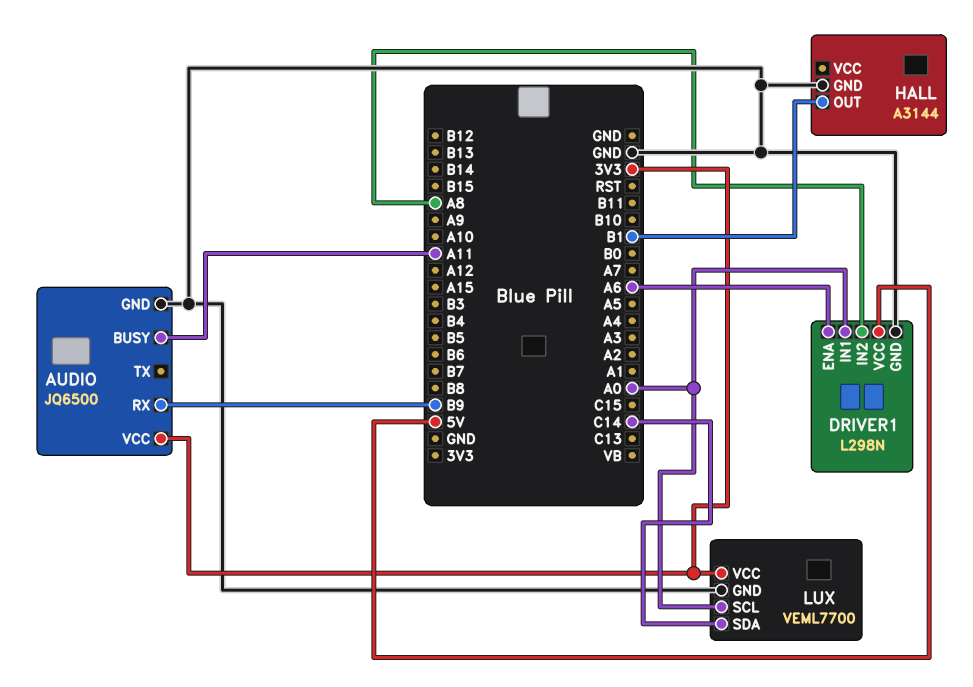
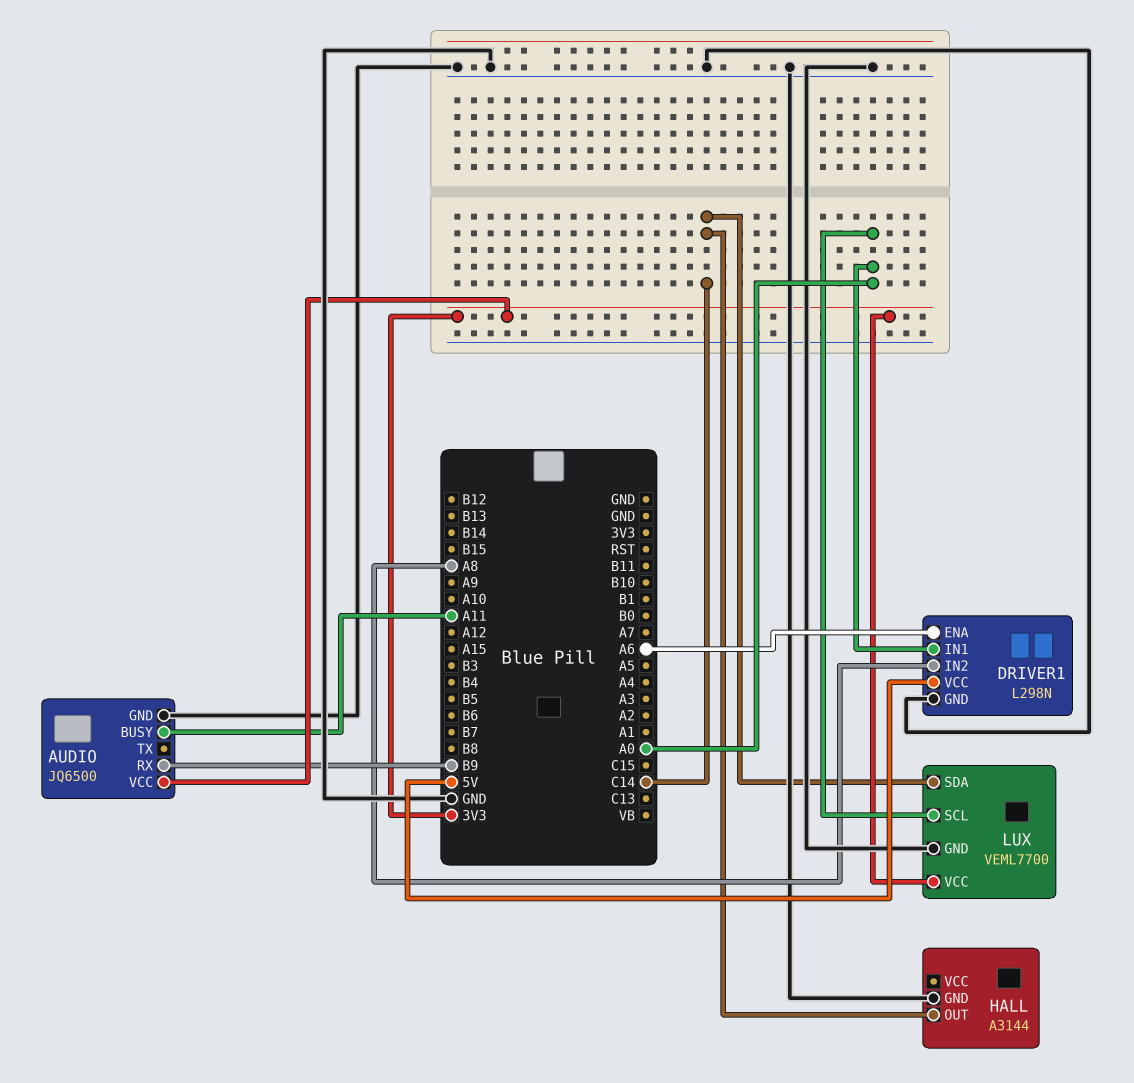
HALL pin OUT: B1 -> C14

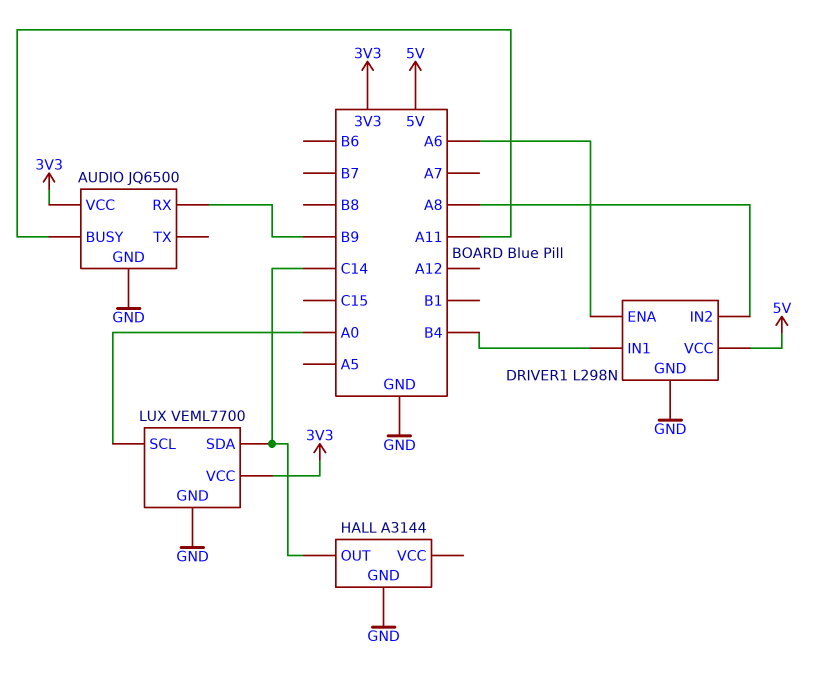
DRIVER1 pin IN1: A0 -> B4

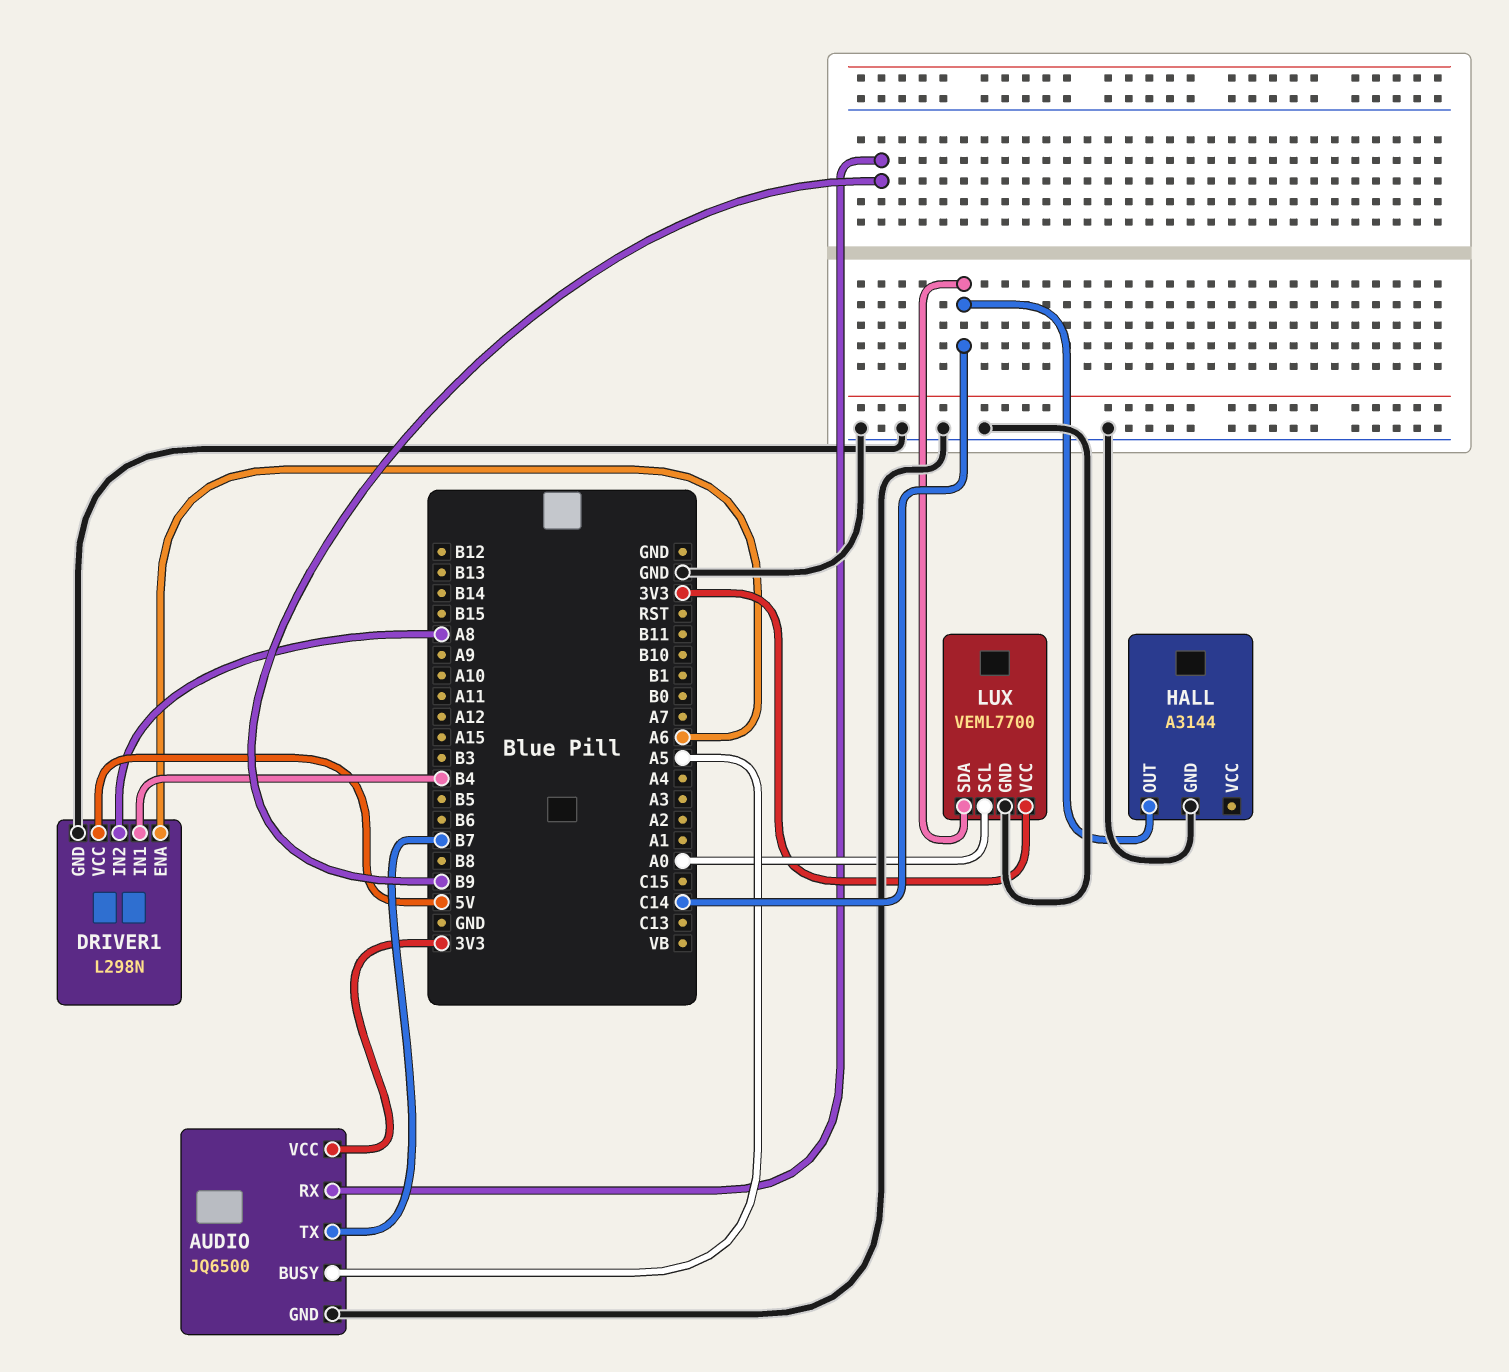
AUDIO pin BUSY: A11 -> A5
AUDIO pin TX: none -> B7

